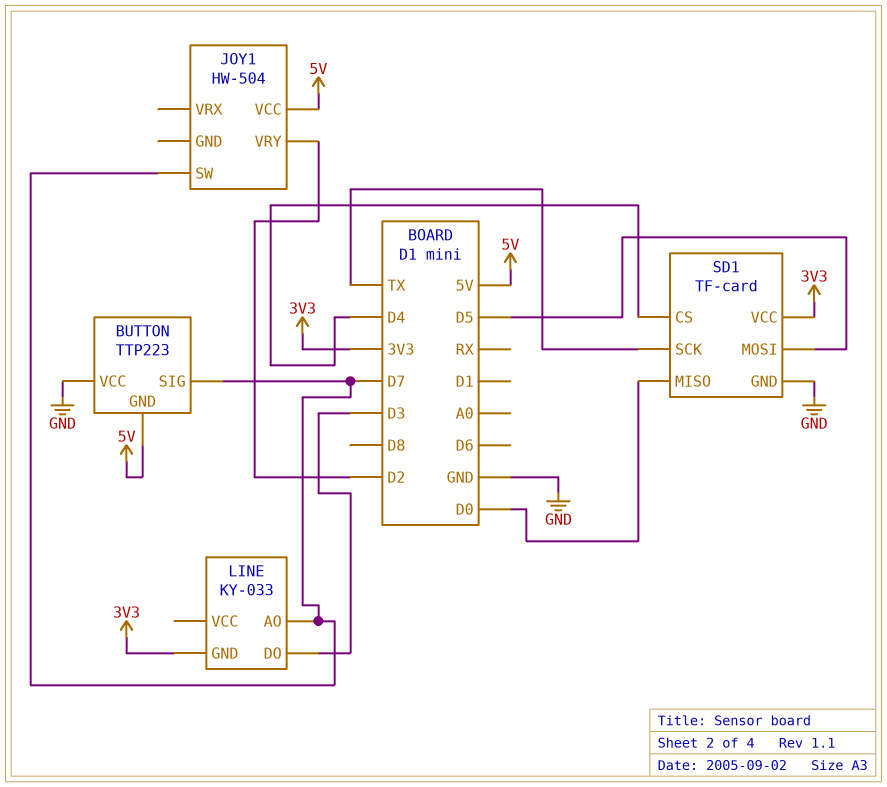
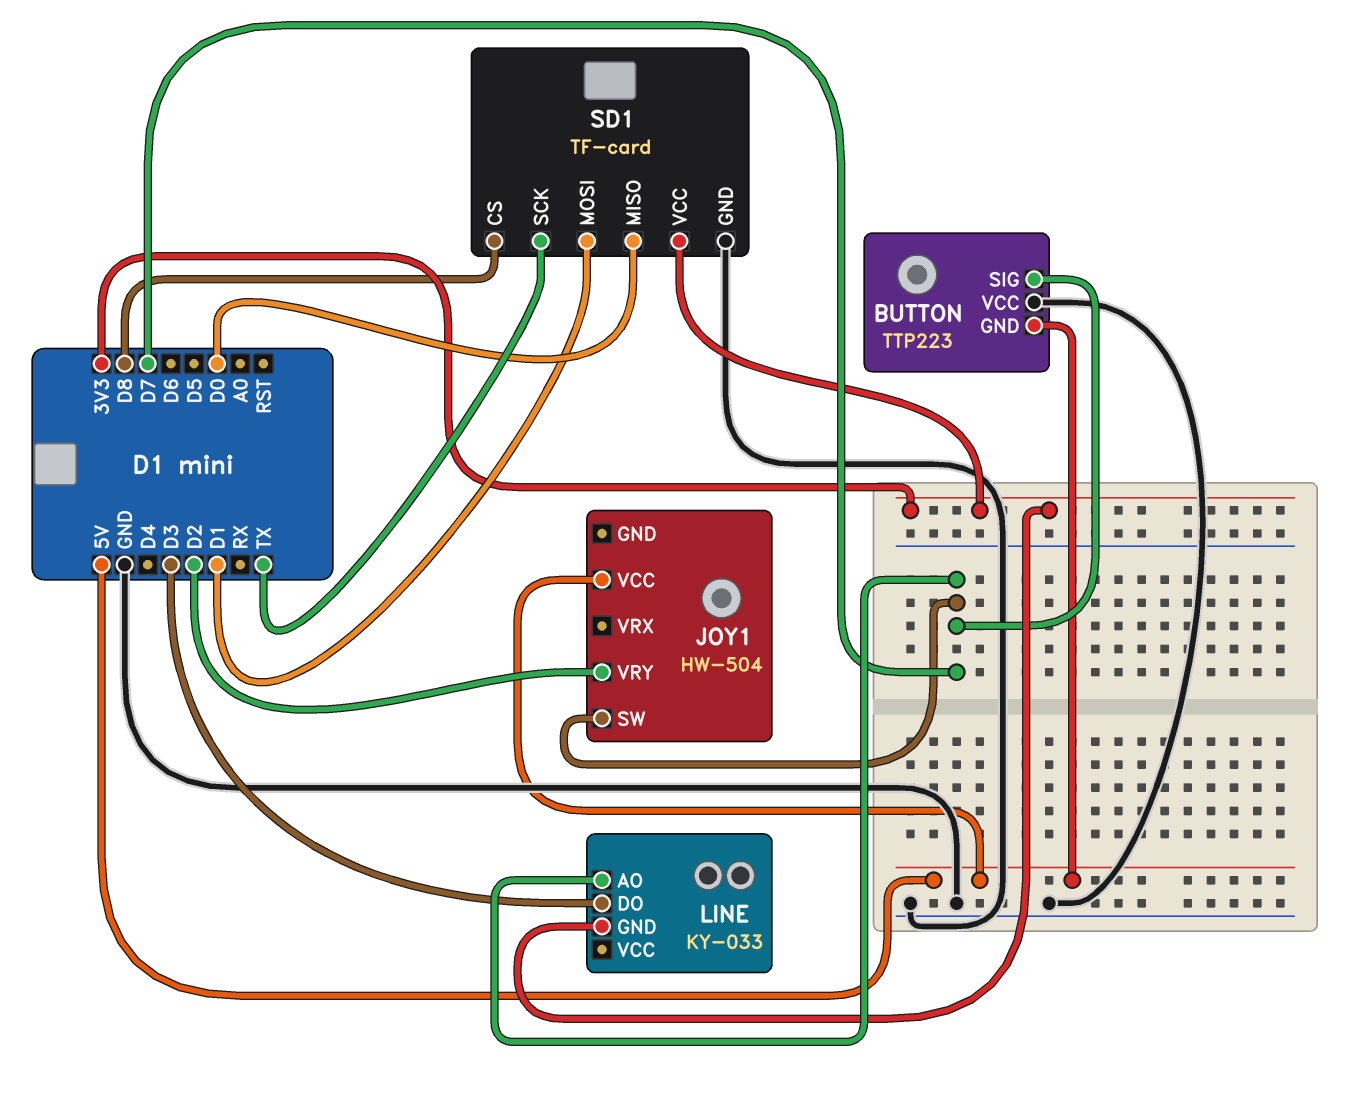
SD1 pin CS: D4 -> D8
SD1 pin MOSI: D5 -> D1

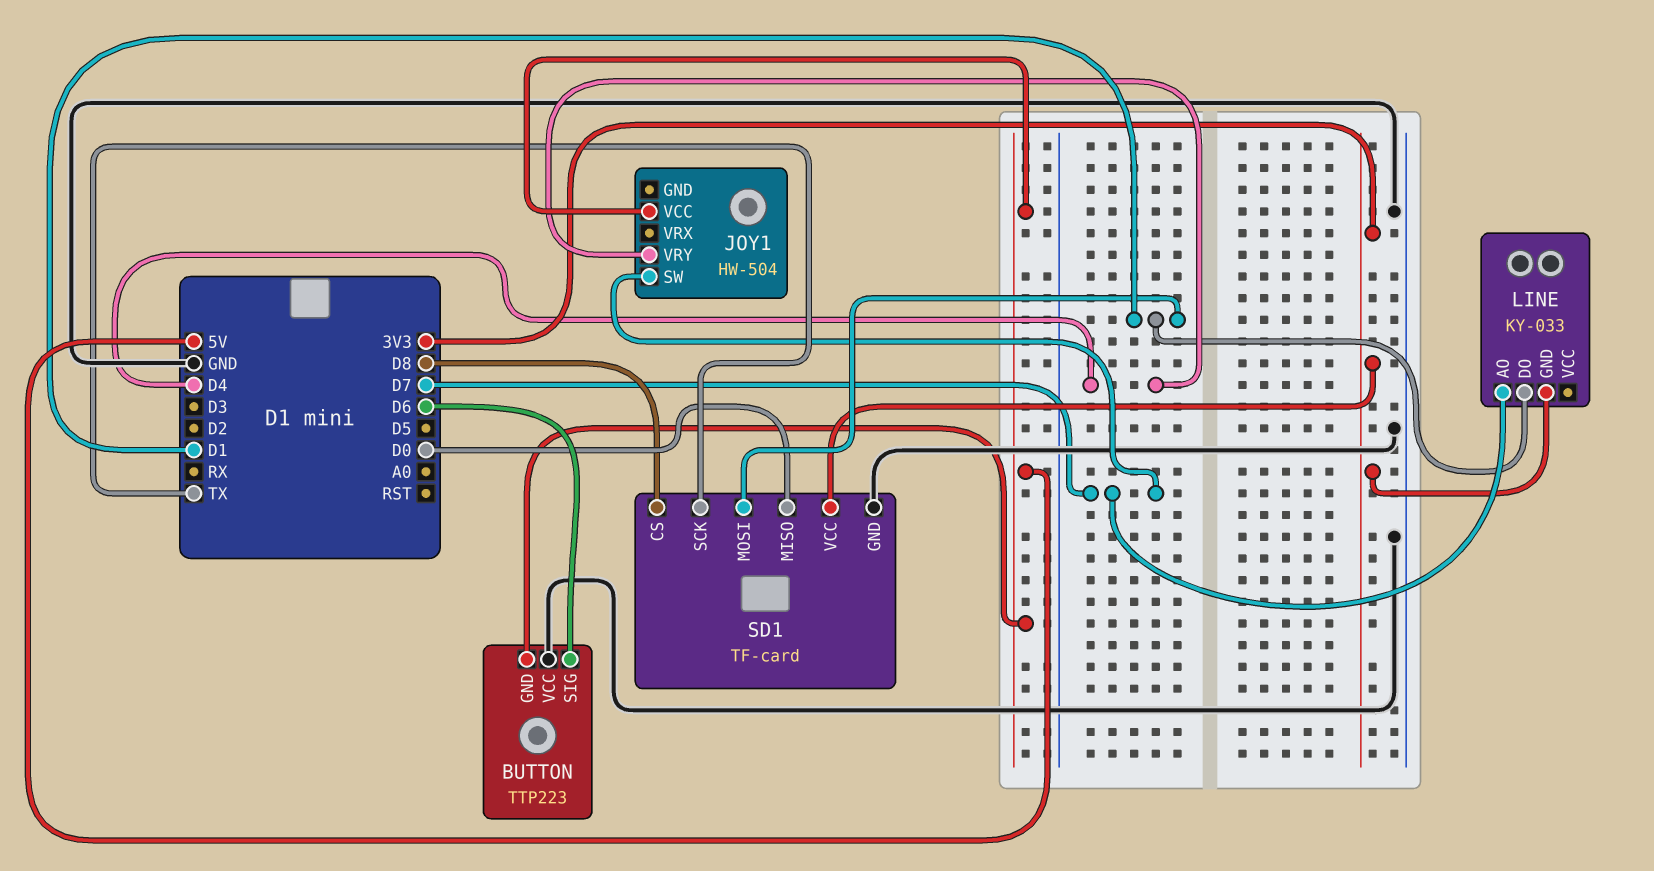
BUTTON pin SIG: D7 -> D6
JOY1 pin VRY: D2 -> D4
LINE pin DO: D3 -> D1

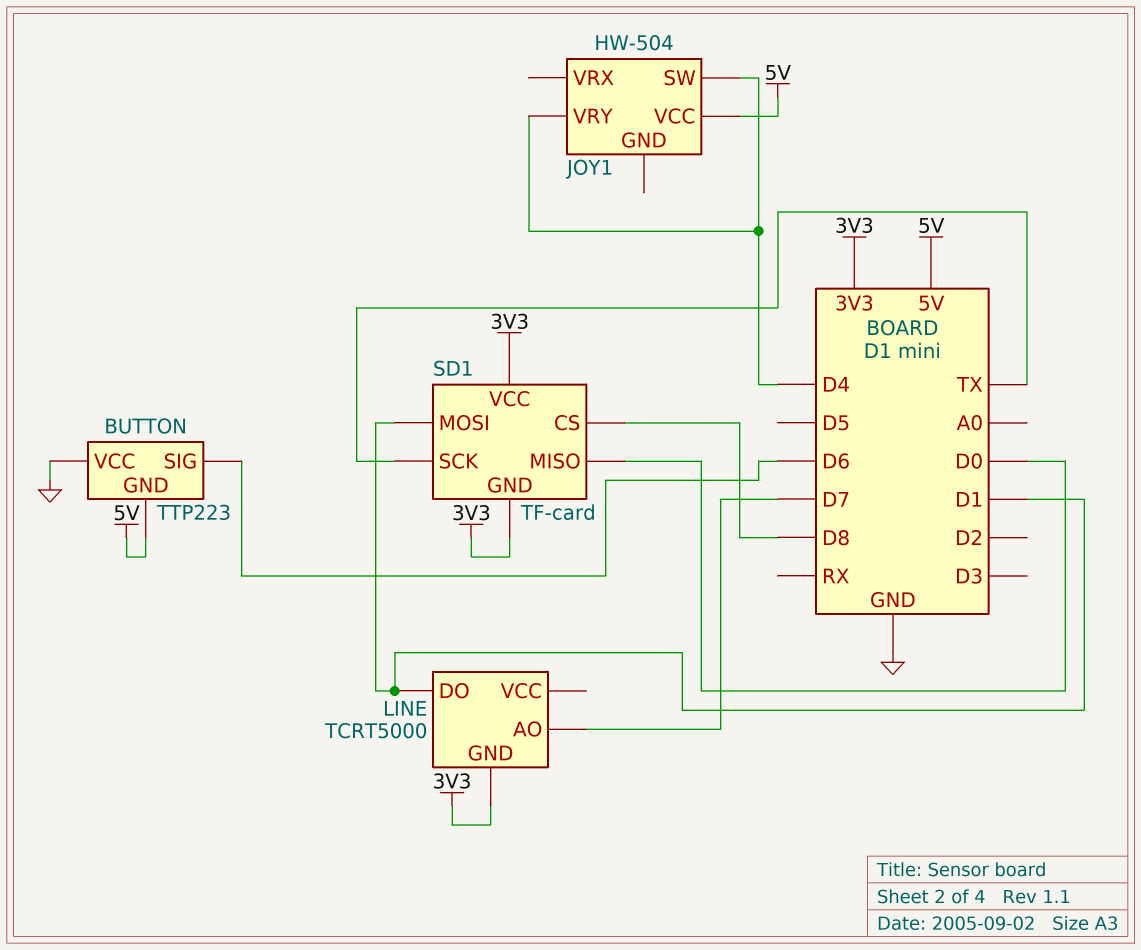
JOY1 pin SW: D7 -> D4
LINE: KY-033 -> TCRT5000
SD1 pin GND: GND -> 3V3

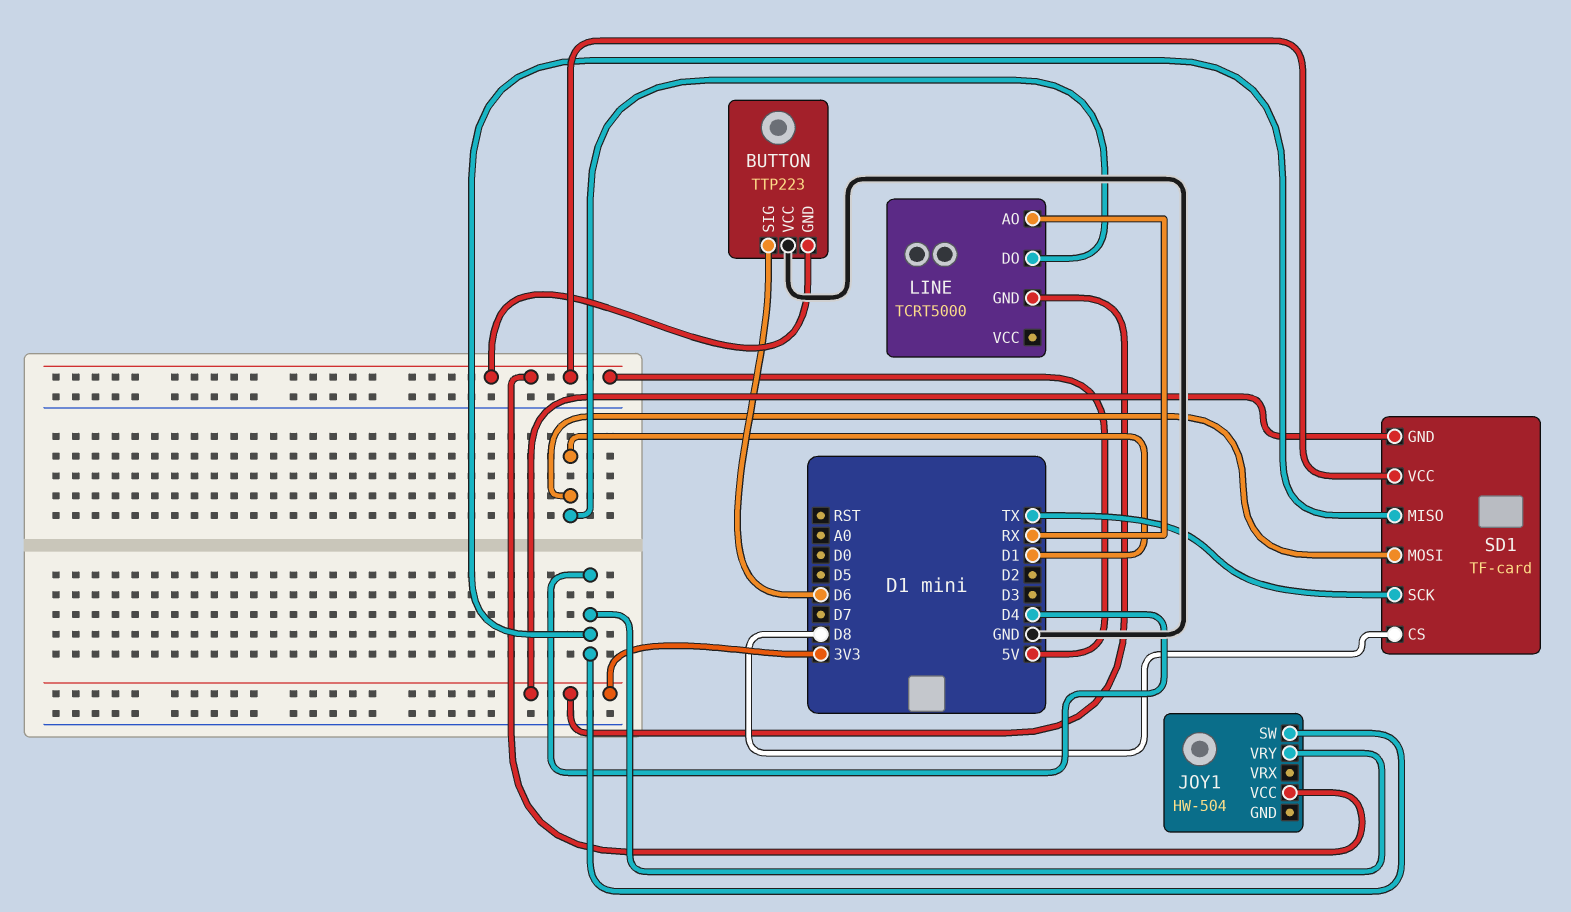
LINE pin AO: D7 -> RX
SD1 pin MISO: D0 -> D4
SD1 pin VCC: 3V3 -> 5V

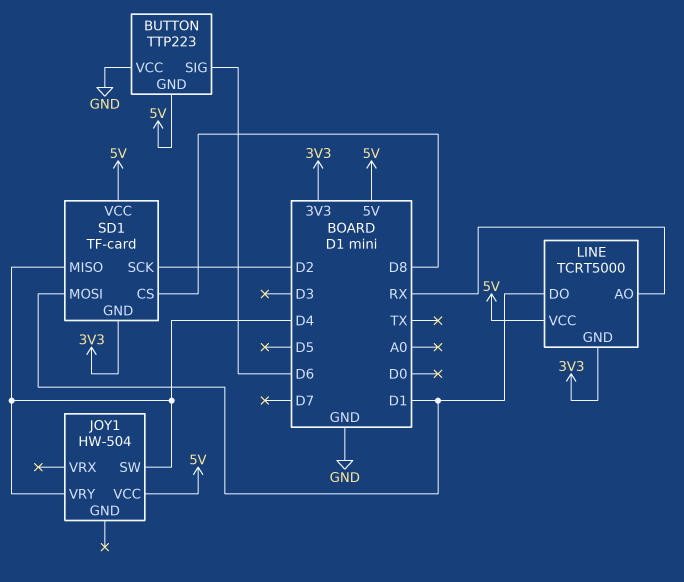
LINE pin VCC: none -> 5V
SD1 pin SCK: TX -> D2

